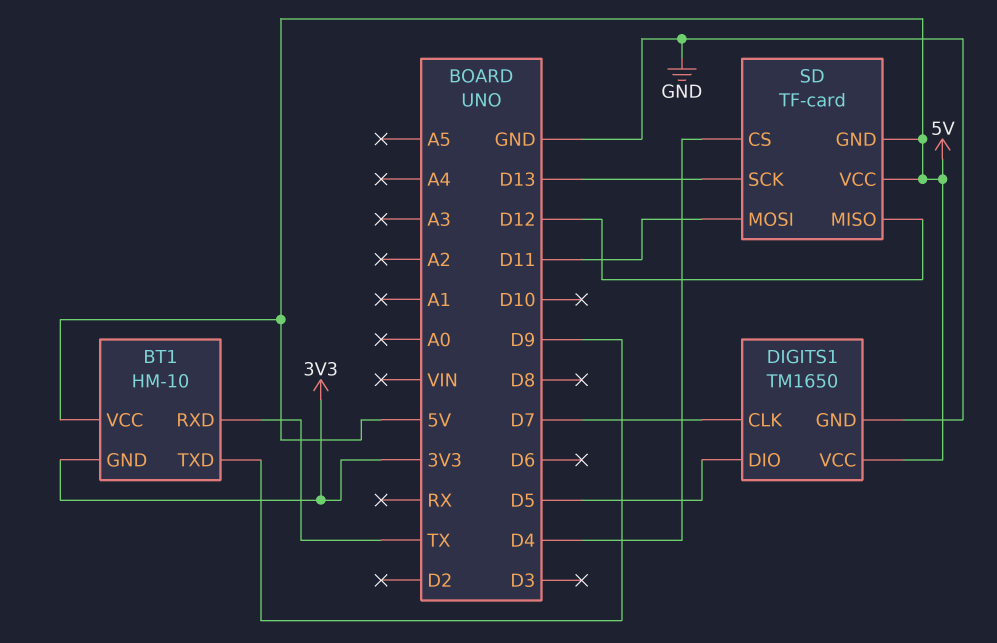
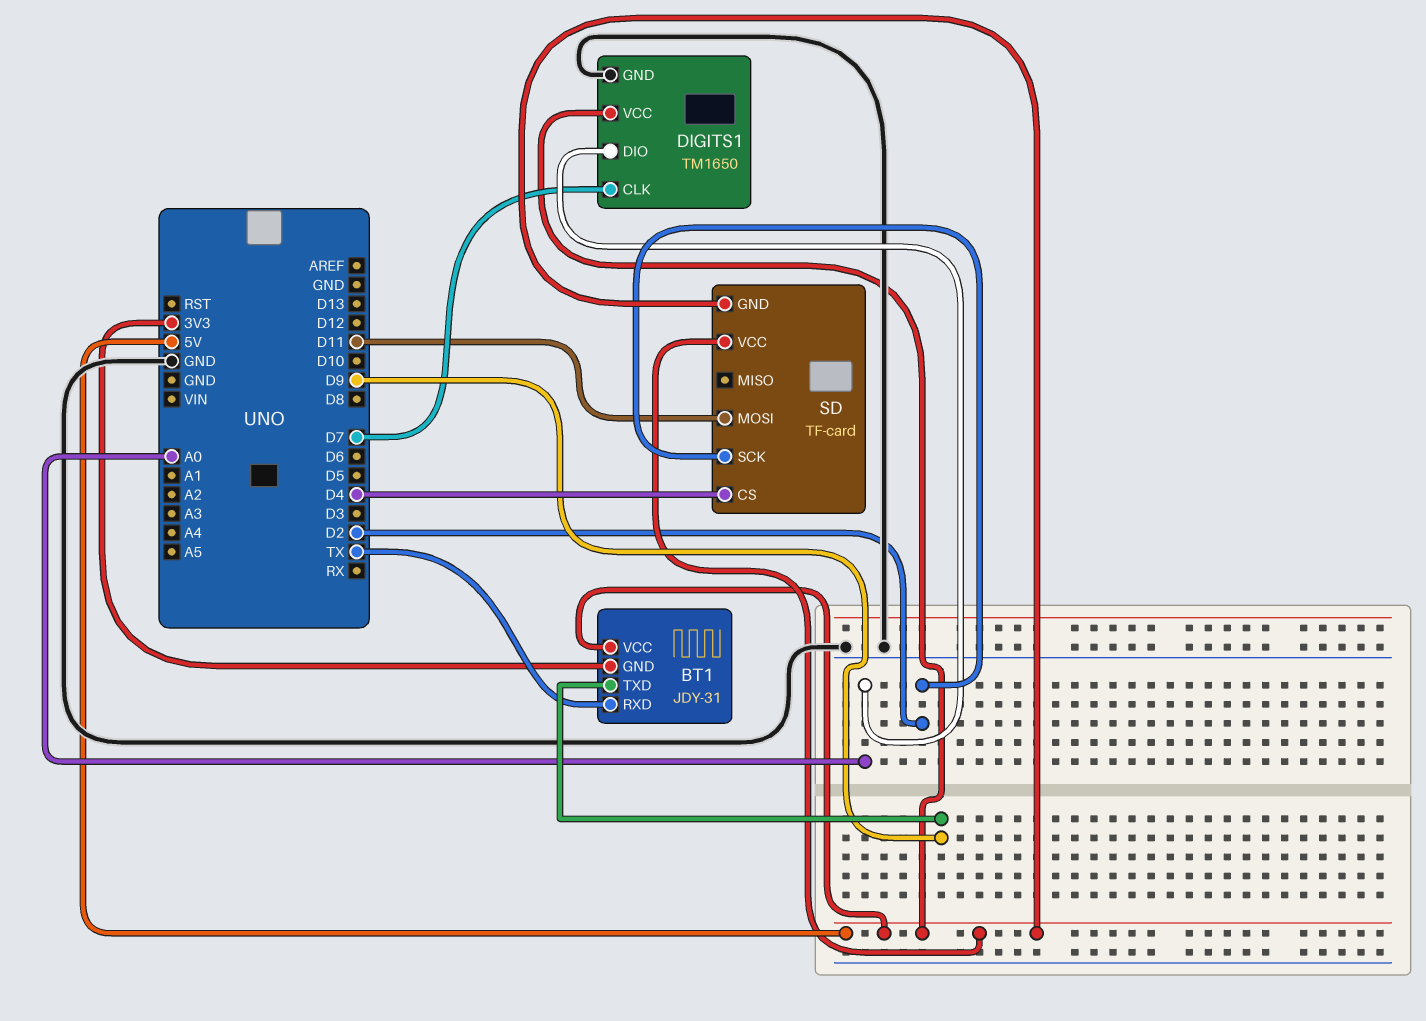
BT1: HM-10 -> JDY-31
DIGITS1 pin DIO: D5 -> A0
SD pin MISO: D12 -> none
SD pin SCK: D13 -> D2

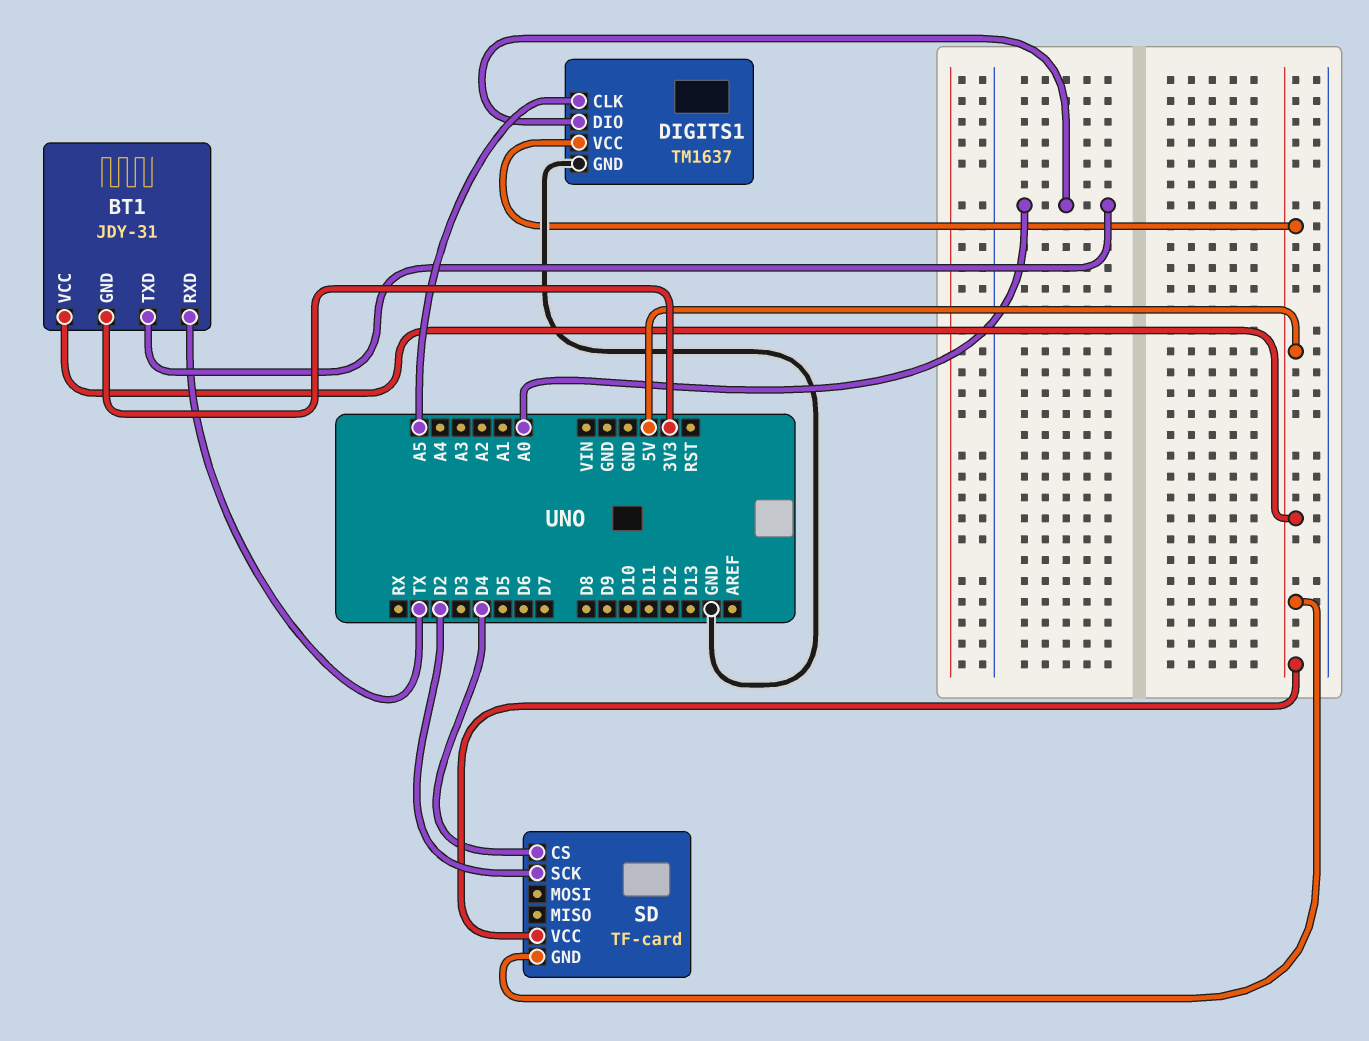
BT1 pin TXD: D9 -> A0
DIGITS1: TM1650 -> TM1637
DIGITS1 pin CLK: D7 -> A5
SD pin MOSI: D11 -> none

